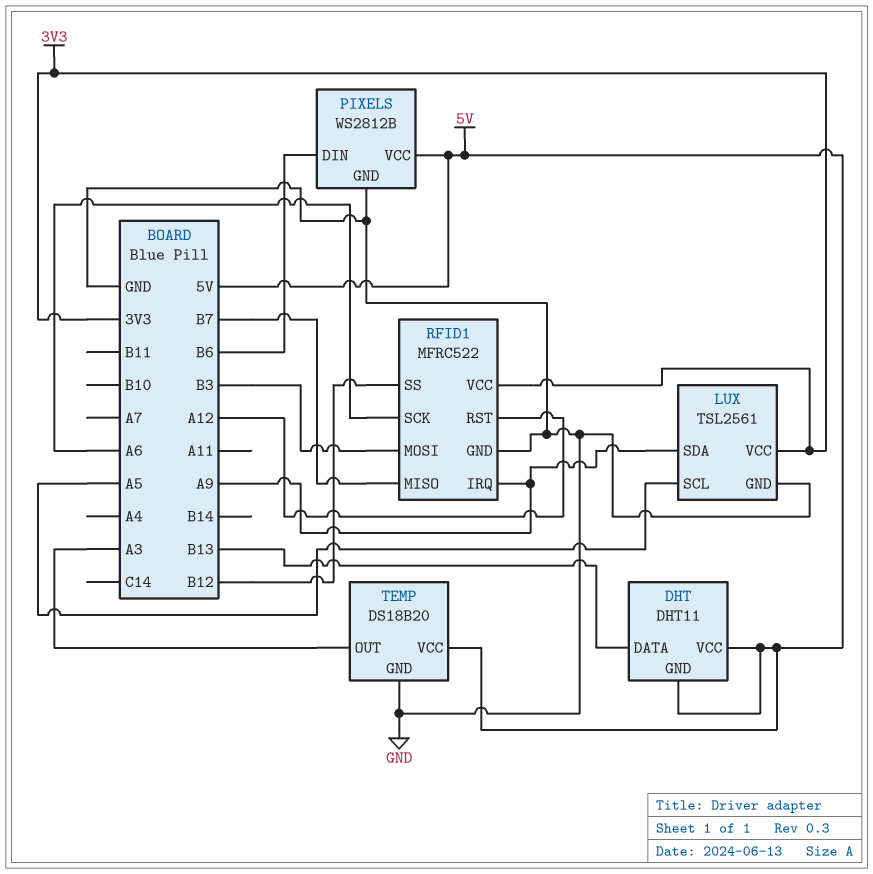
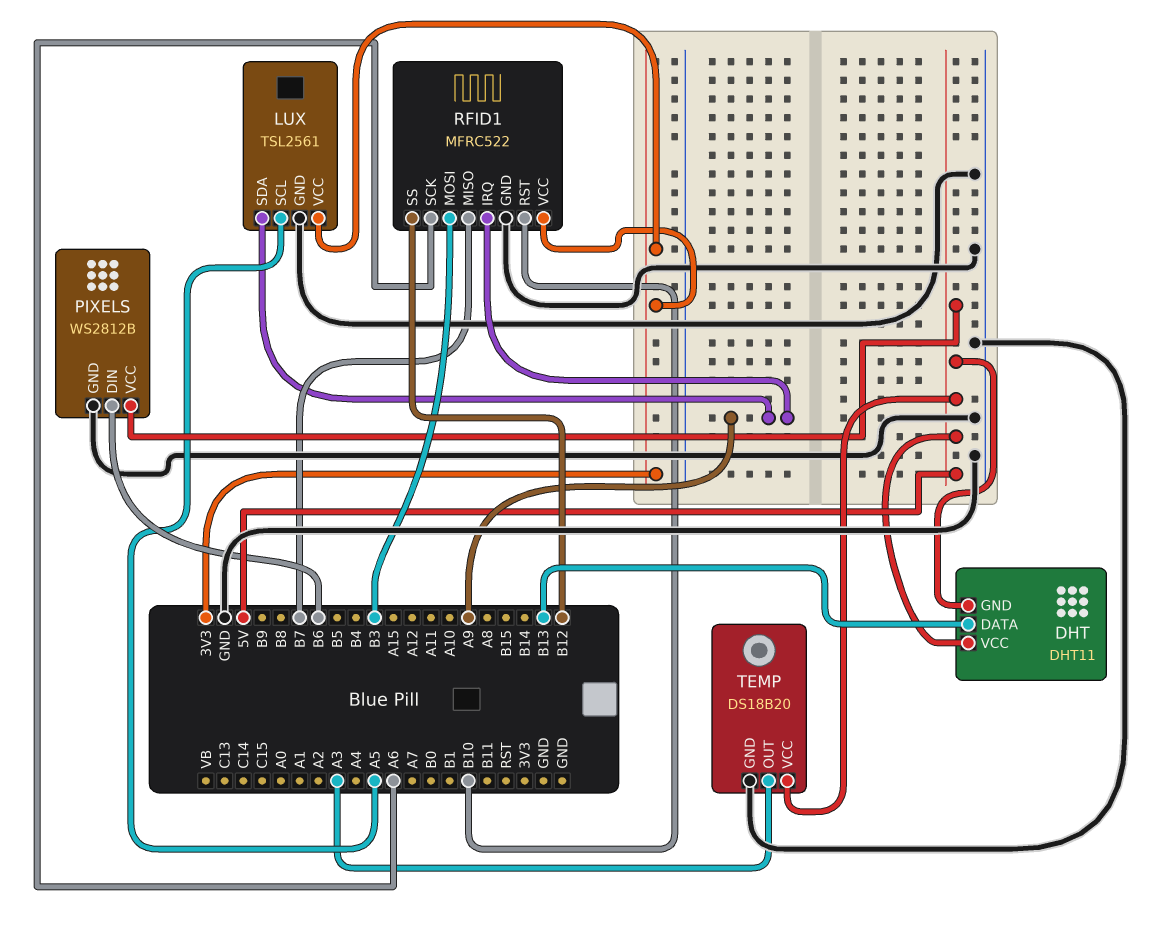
RFID1 pin RST: A12 -> B10

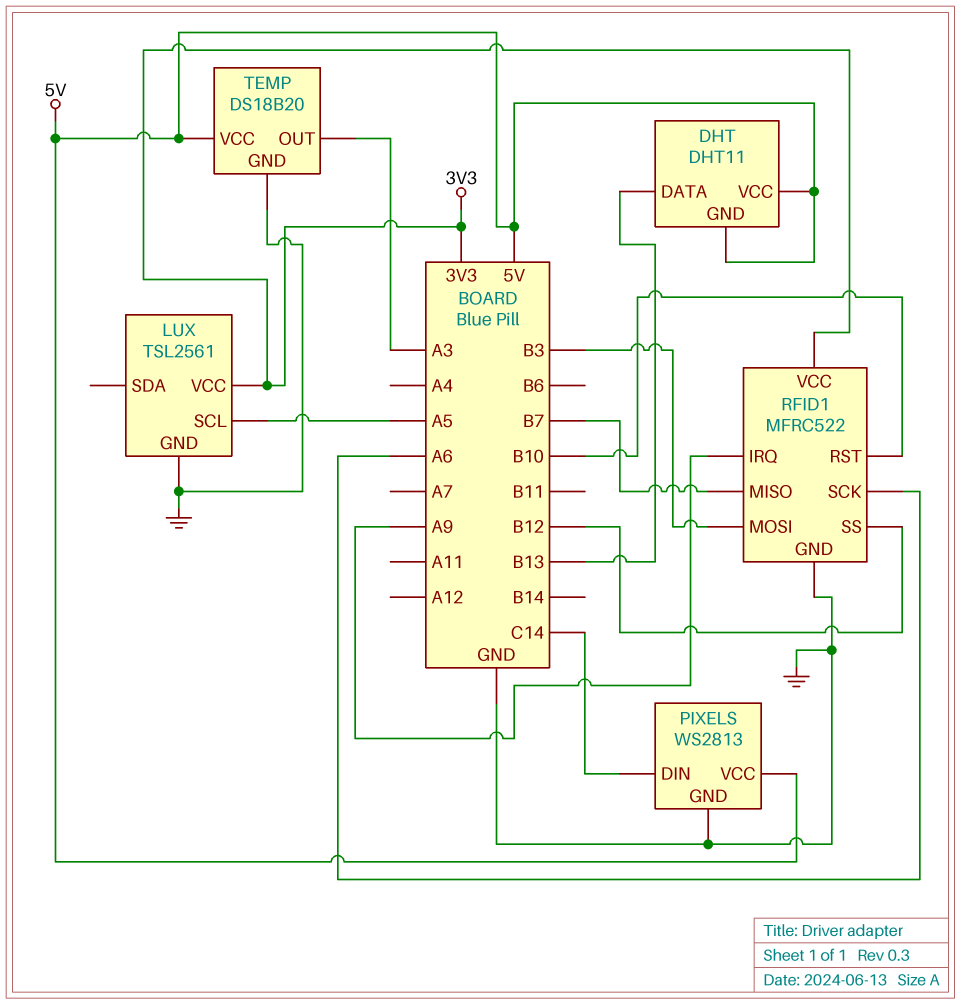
LUX pin SDA: A9 -> none
PIXELS: WS2812B -> WS2813
PIXELS pin DIN: B6 -> C14

